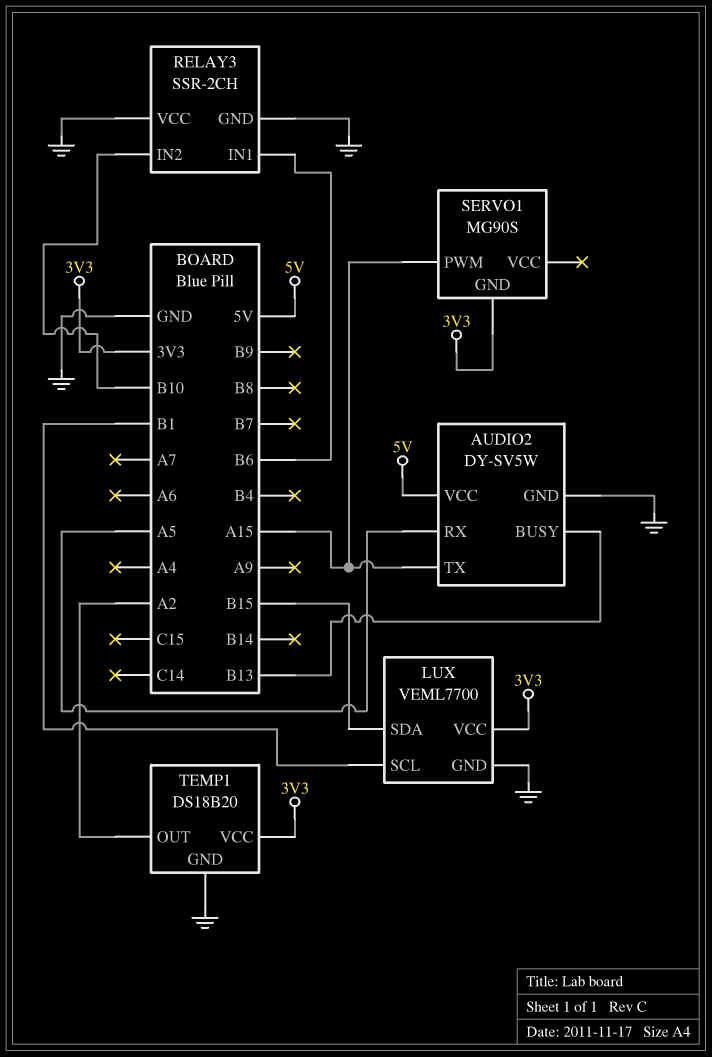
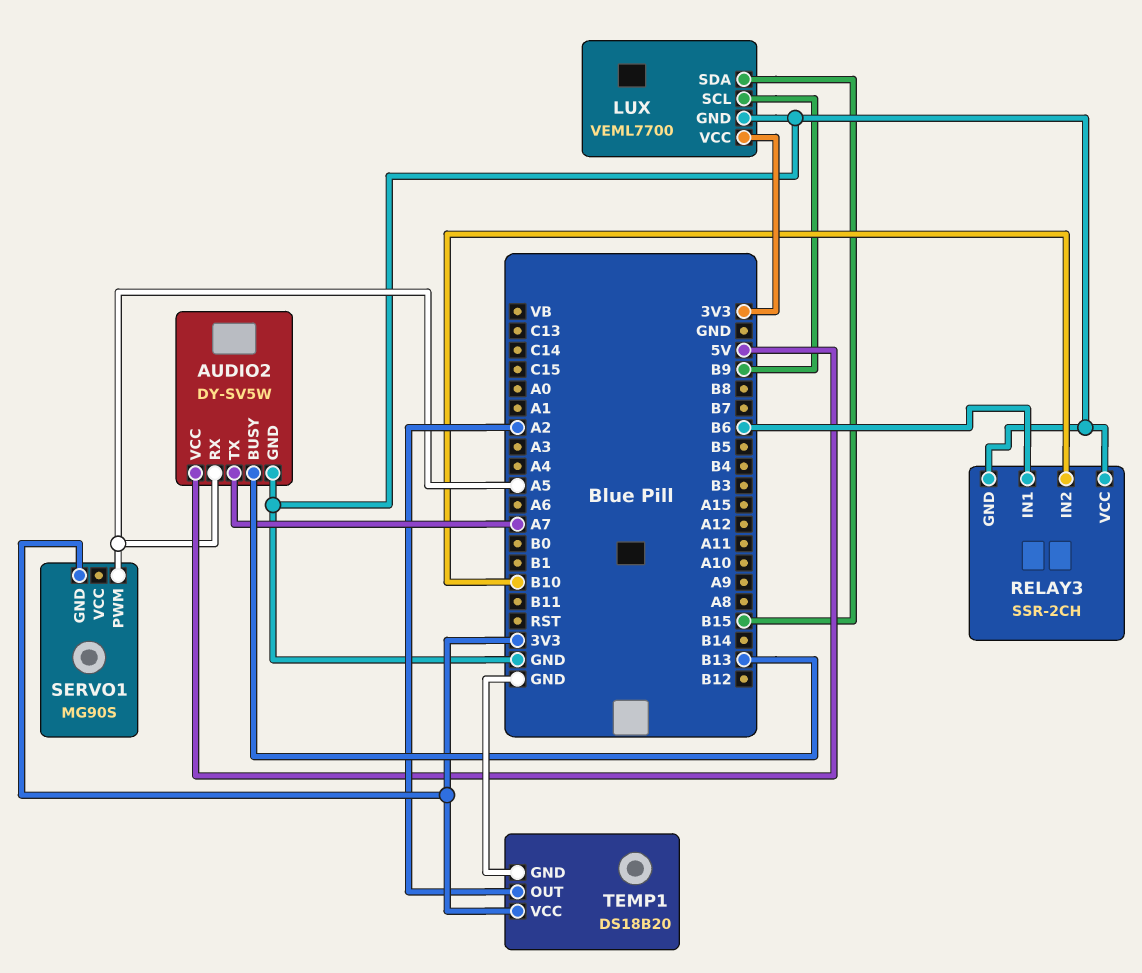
AUDIO2 pin TX: A15 -> A7
LUX pin SCL: B1 -> B9
SERVO1 pin PWM: A15 -> A5

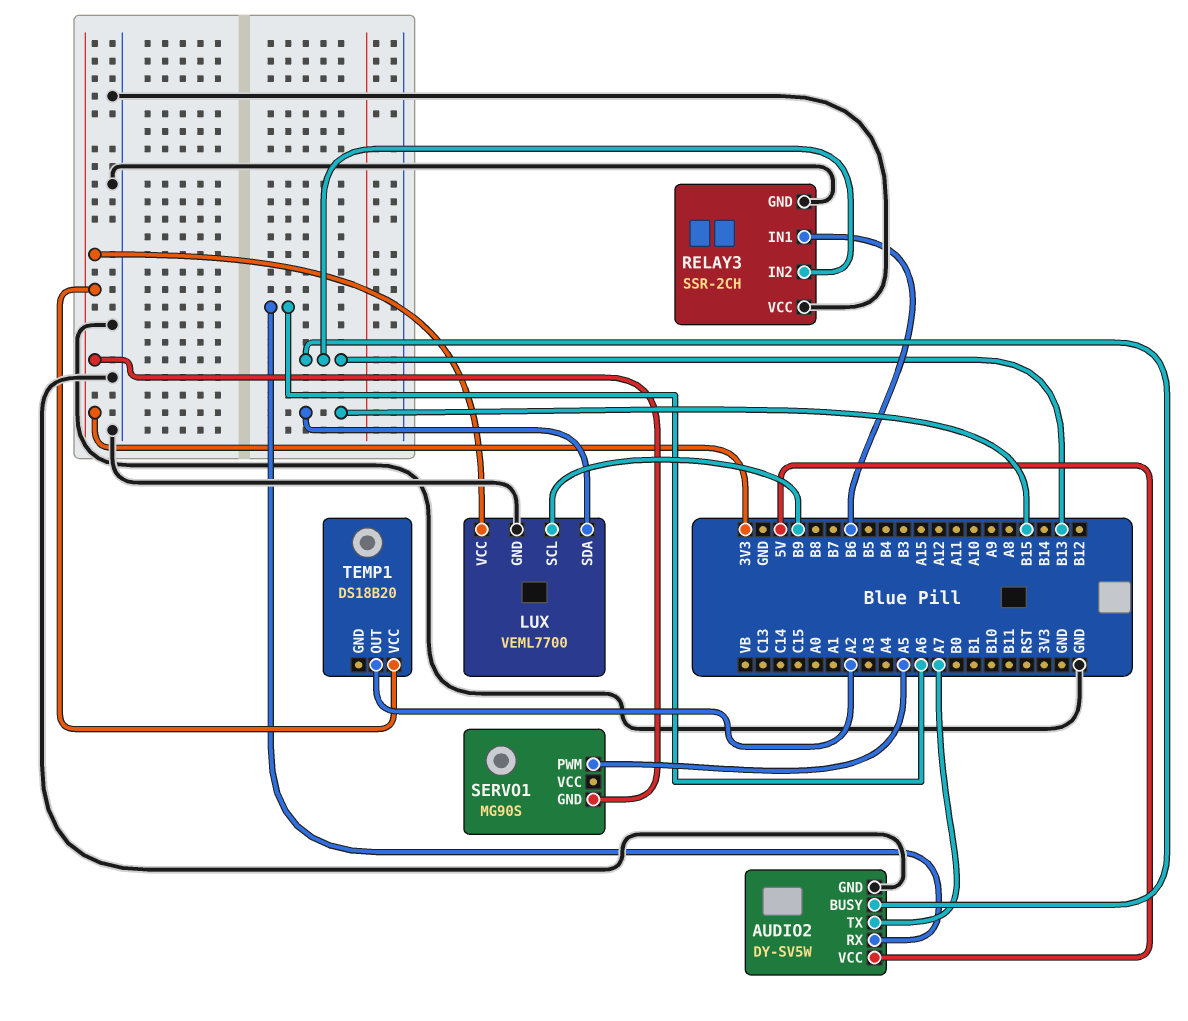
AUDIO2 pin RX: A5 -> A6
RELAY3 pin IN2: B10 -> B13
TEMP1 pin GND: GND -> none

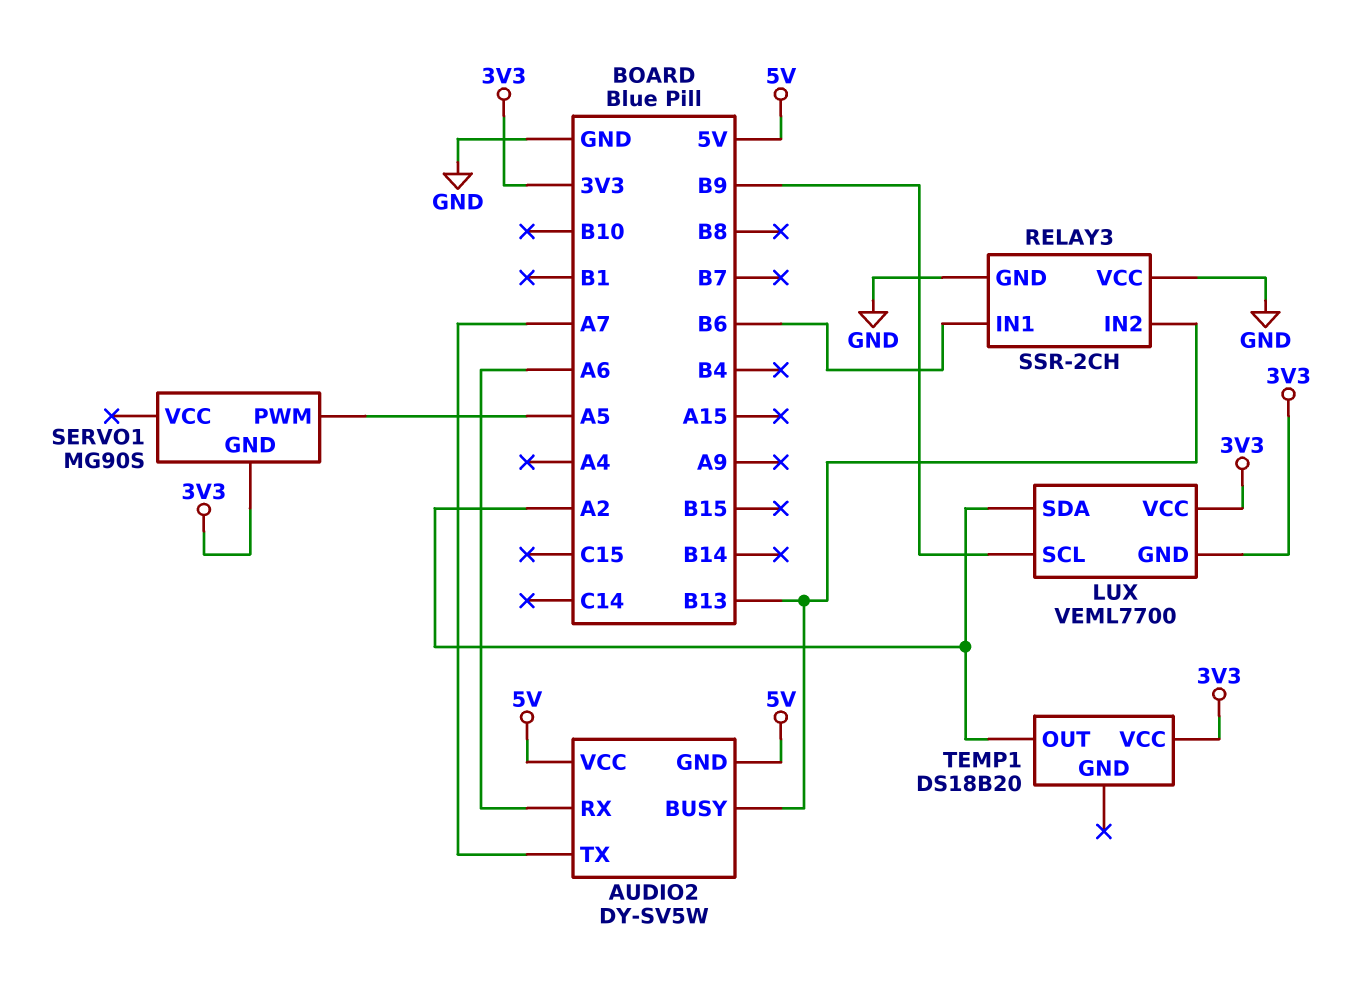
AUDIO2 pin GND: GND -> 5V
LUX pin GND: GND -> 3V3
LUX pin SDA: B15 -> A2

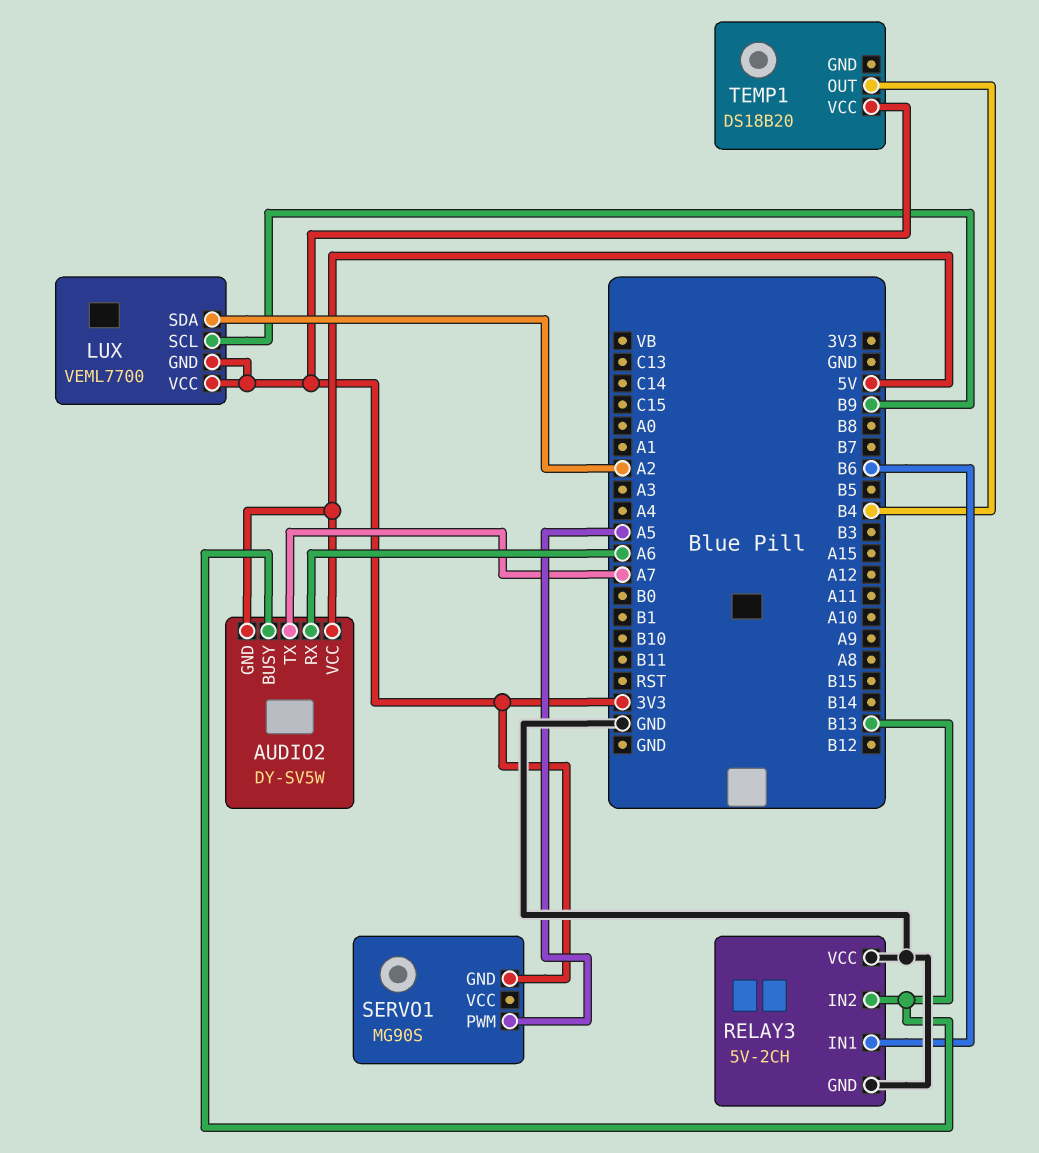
RELAY3: SSR-2CH -> 5V-2CH
TEMP1 pin OUT: A2 -> B4

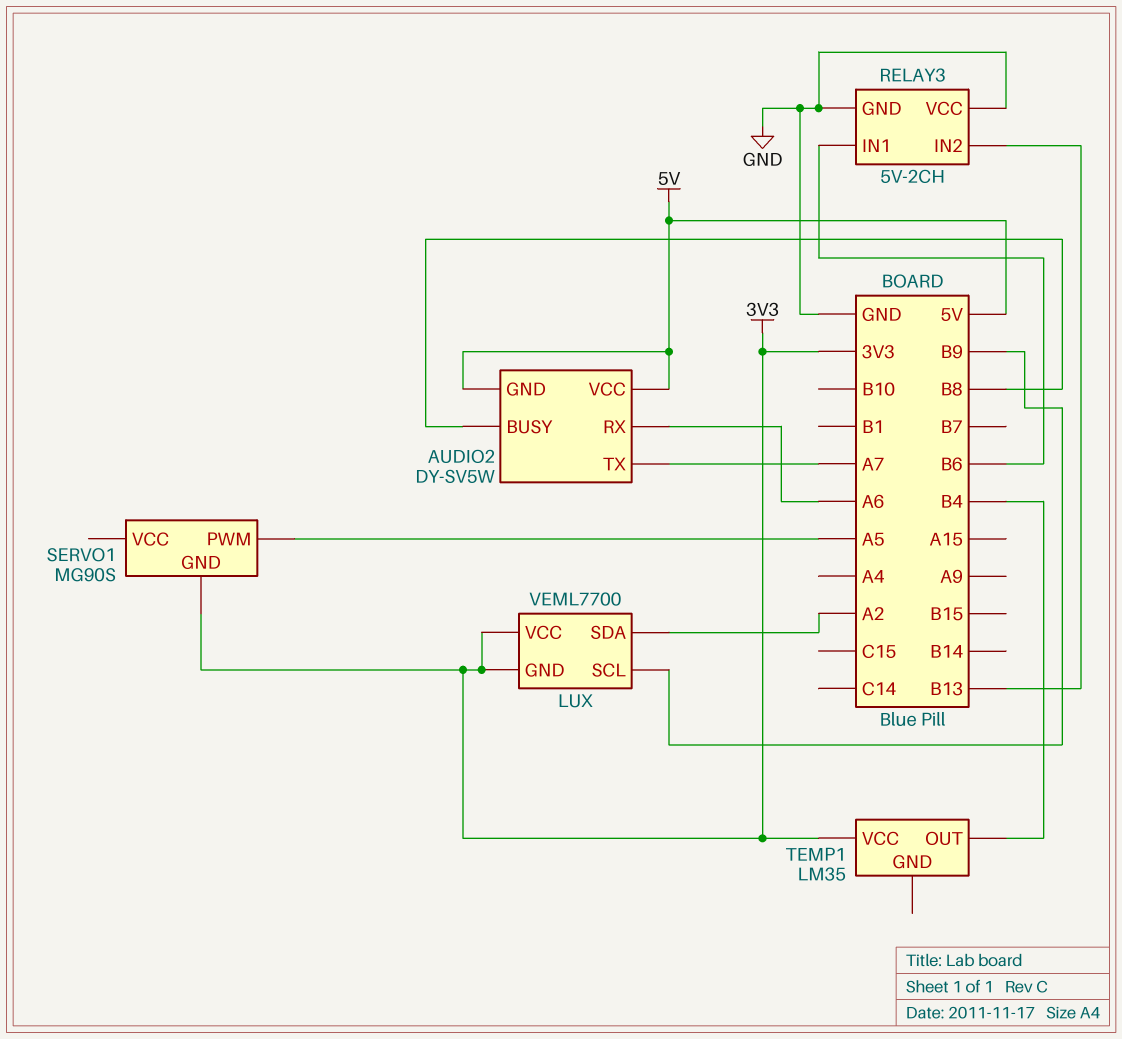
AUDIO2 pin BUSY: B13 -> B8
TEMP1: DS18B20 -> LM35

